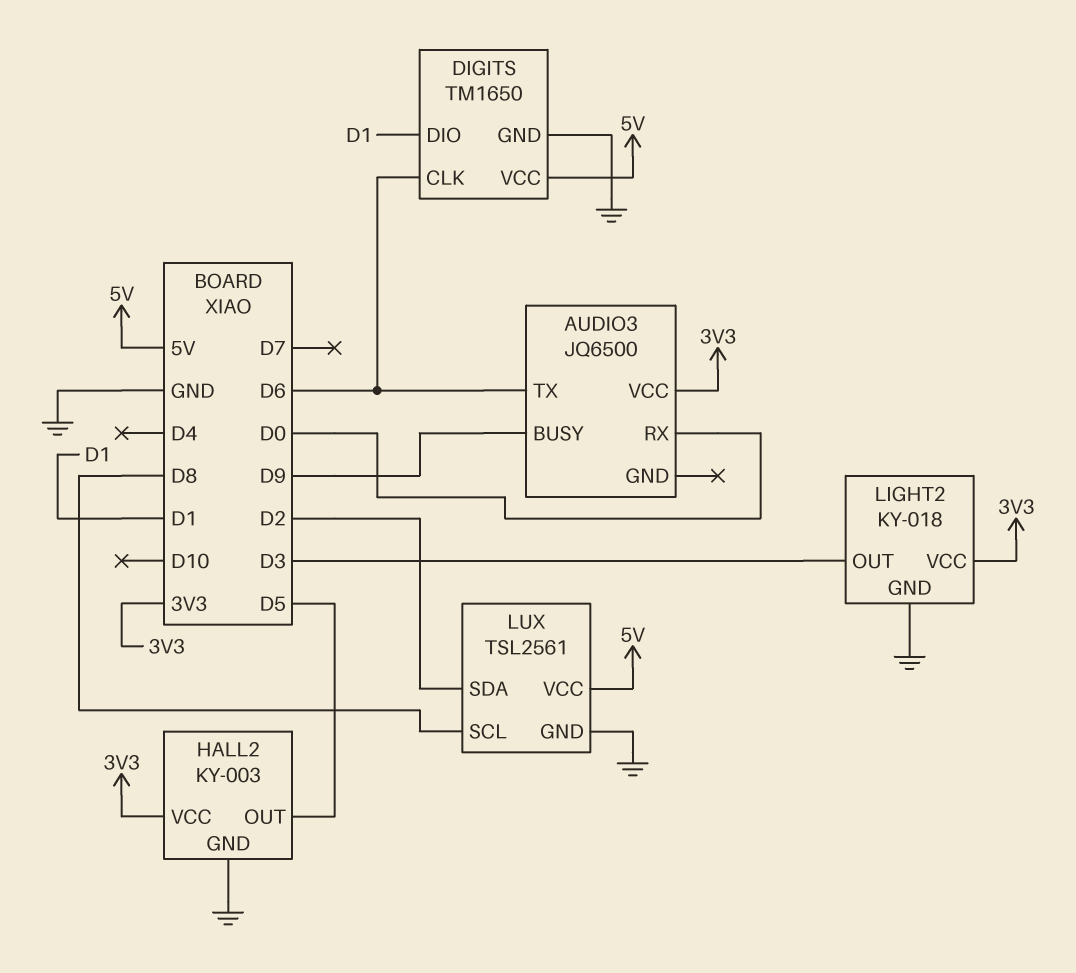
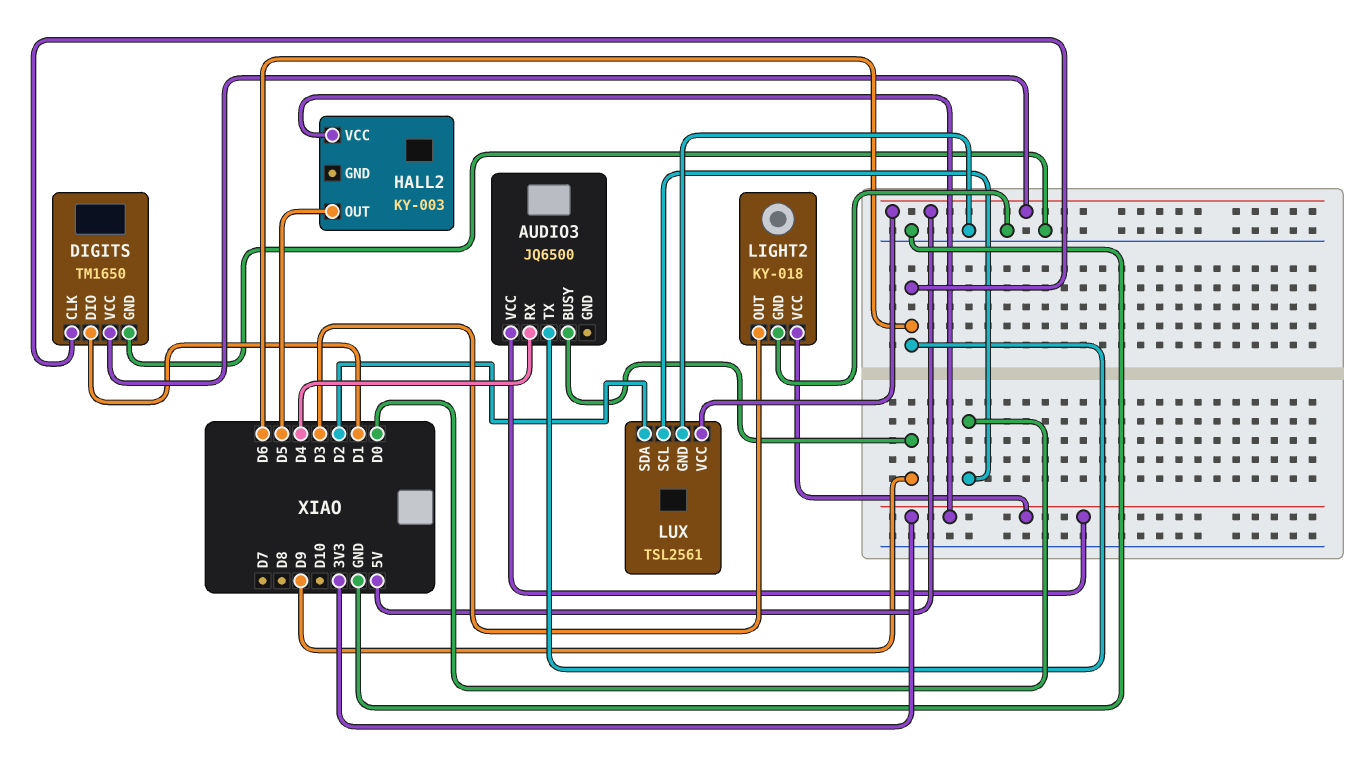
AUDIO3 pin RX: D0 -> D4
HALL2 pin GND: GND -> none
LUX pin SCL: D8 -> D0

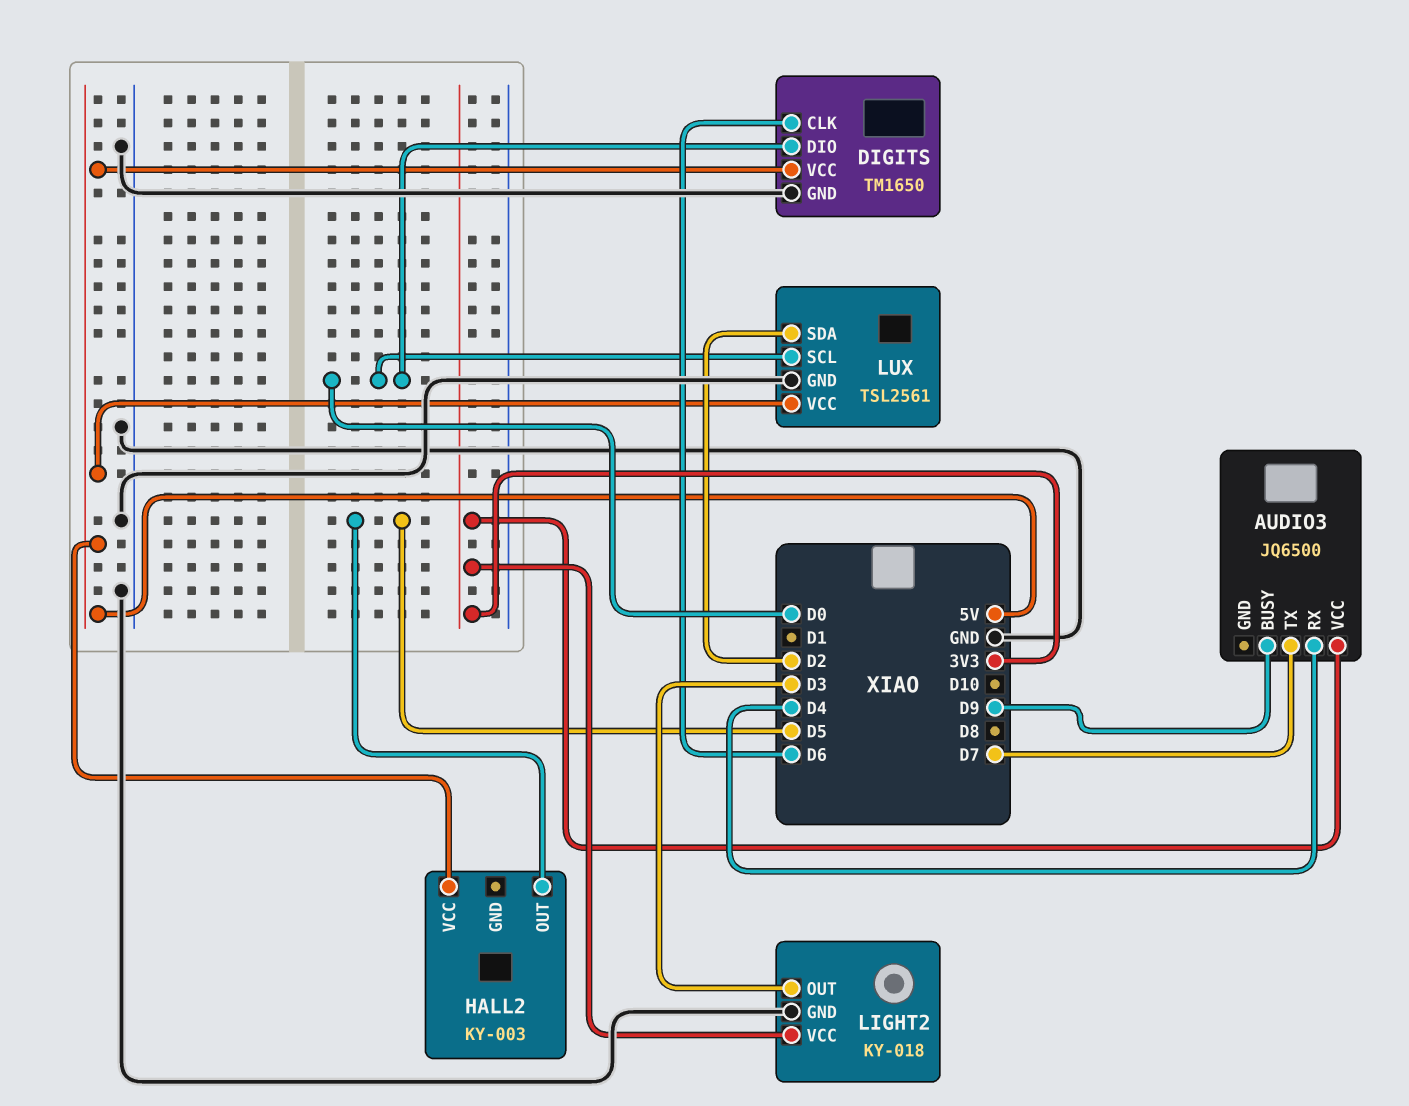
AUDIO3 pin TX: D6 -> D7
DIGITS pin DIO: D1 -> D0
HALL2 pin VCC: 3V3 -> 5V

